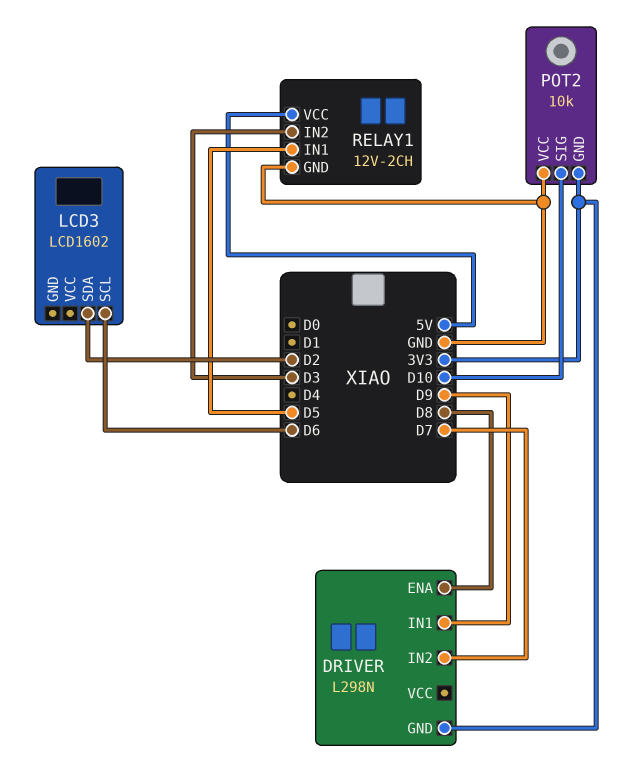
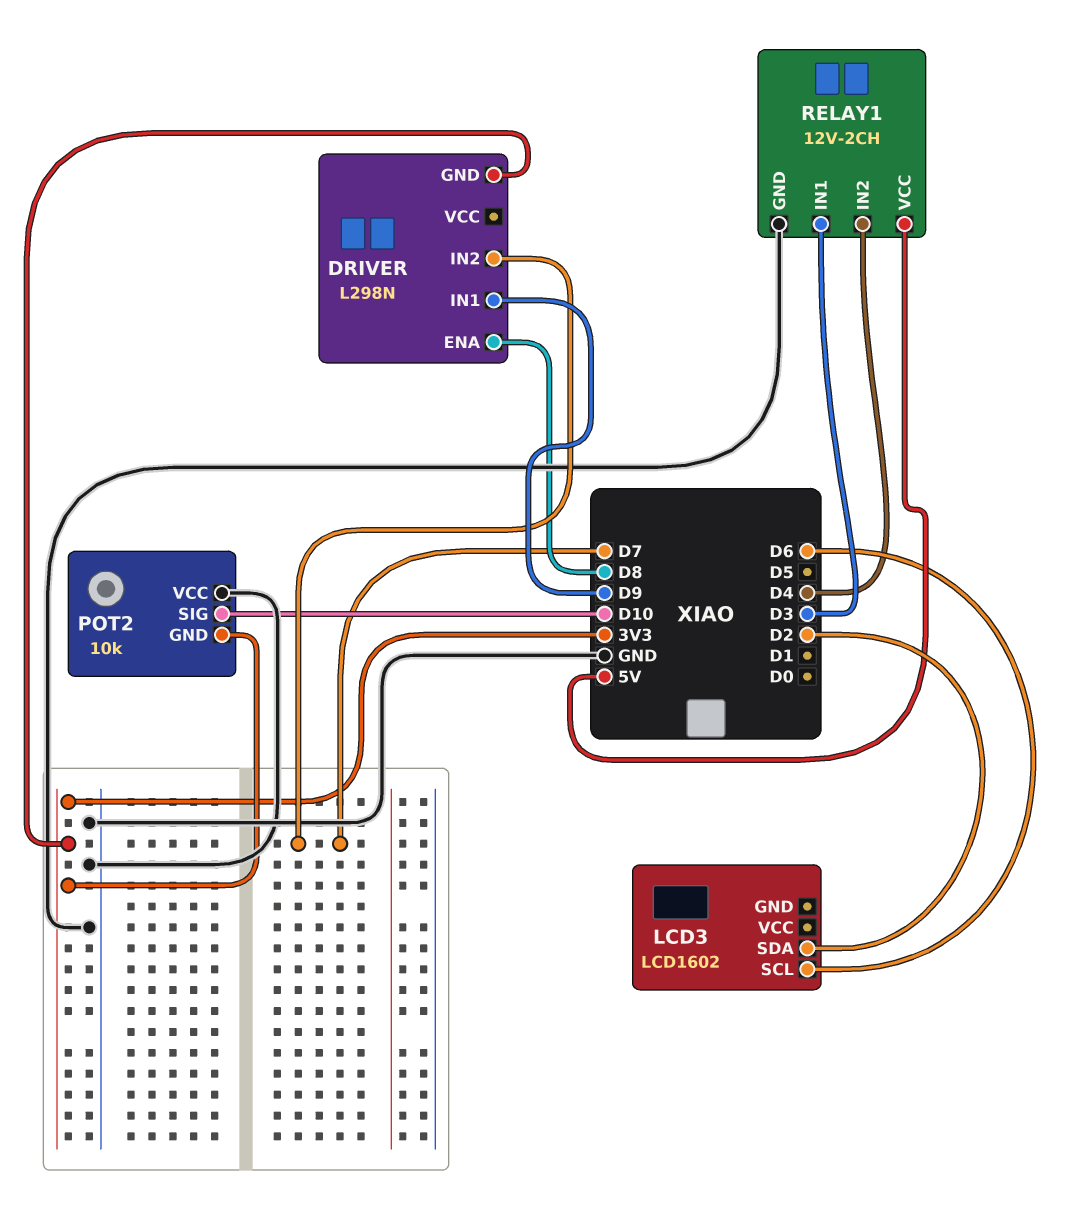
RELAY1 pin IN1: D5 -> D3
RELAY1 pin IN2: D3 -> D4

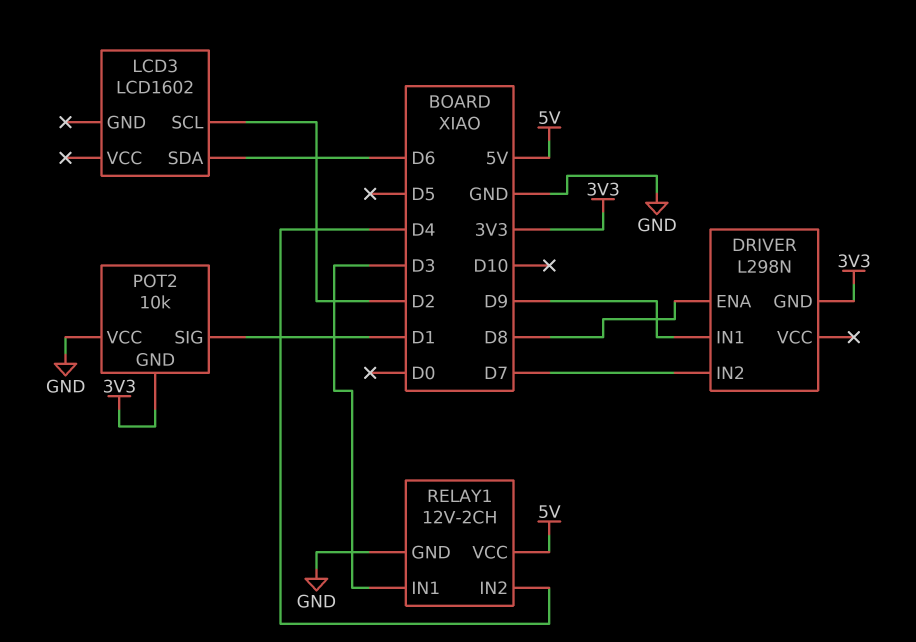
LCD3 pin SCL: D6 -> D2
LCD3 pin SDA: D2 -> D6
POT2 pin SIG: D10 -> D1

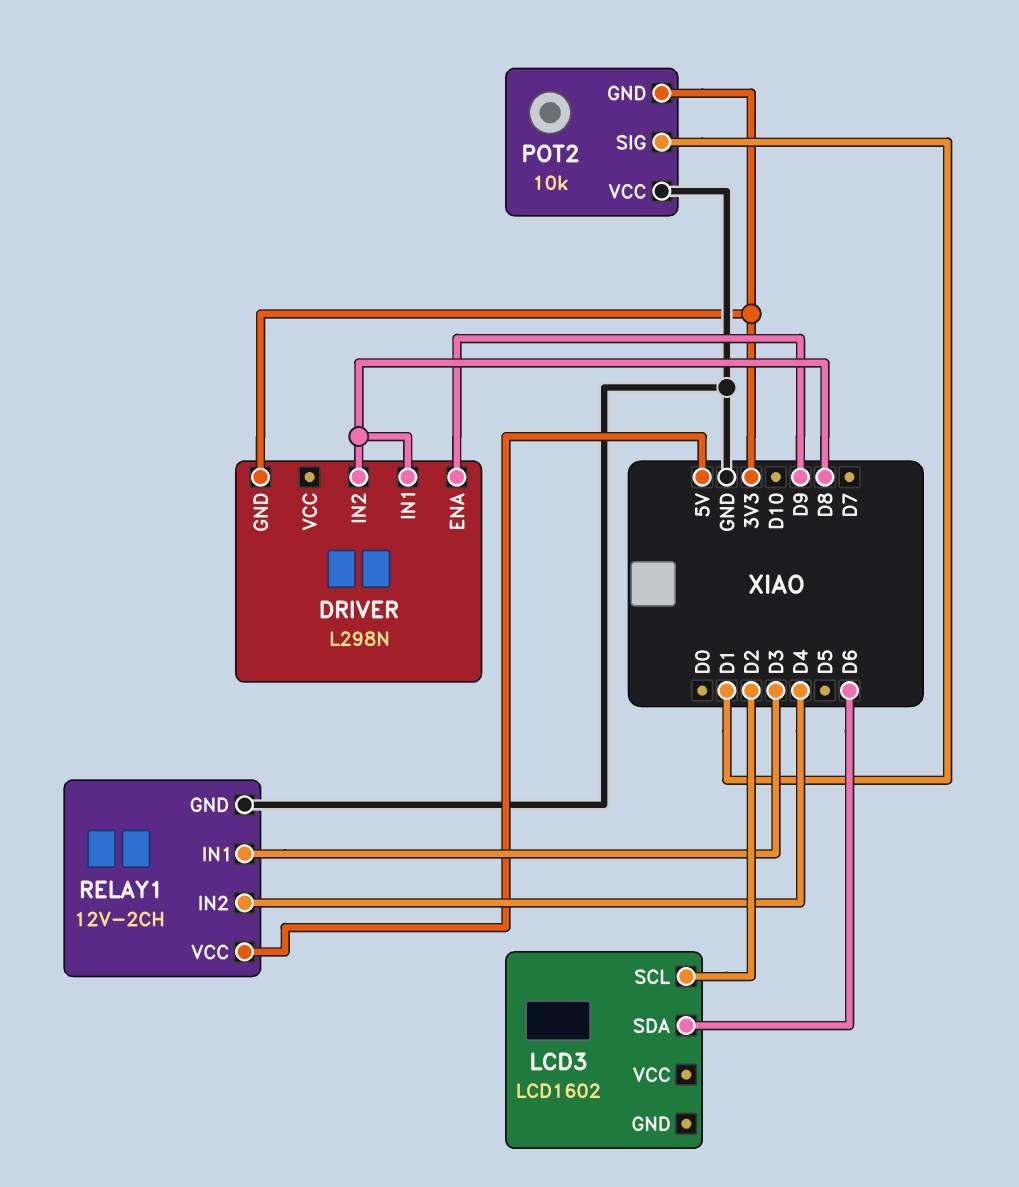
DRIVER pin ENA: D8 -> D9
DRIVER pin IN1: D9 -> D8
DRIVER pin IN2: D7 -> D8

